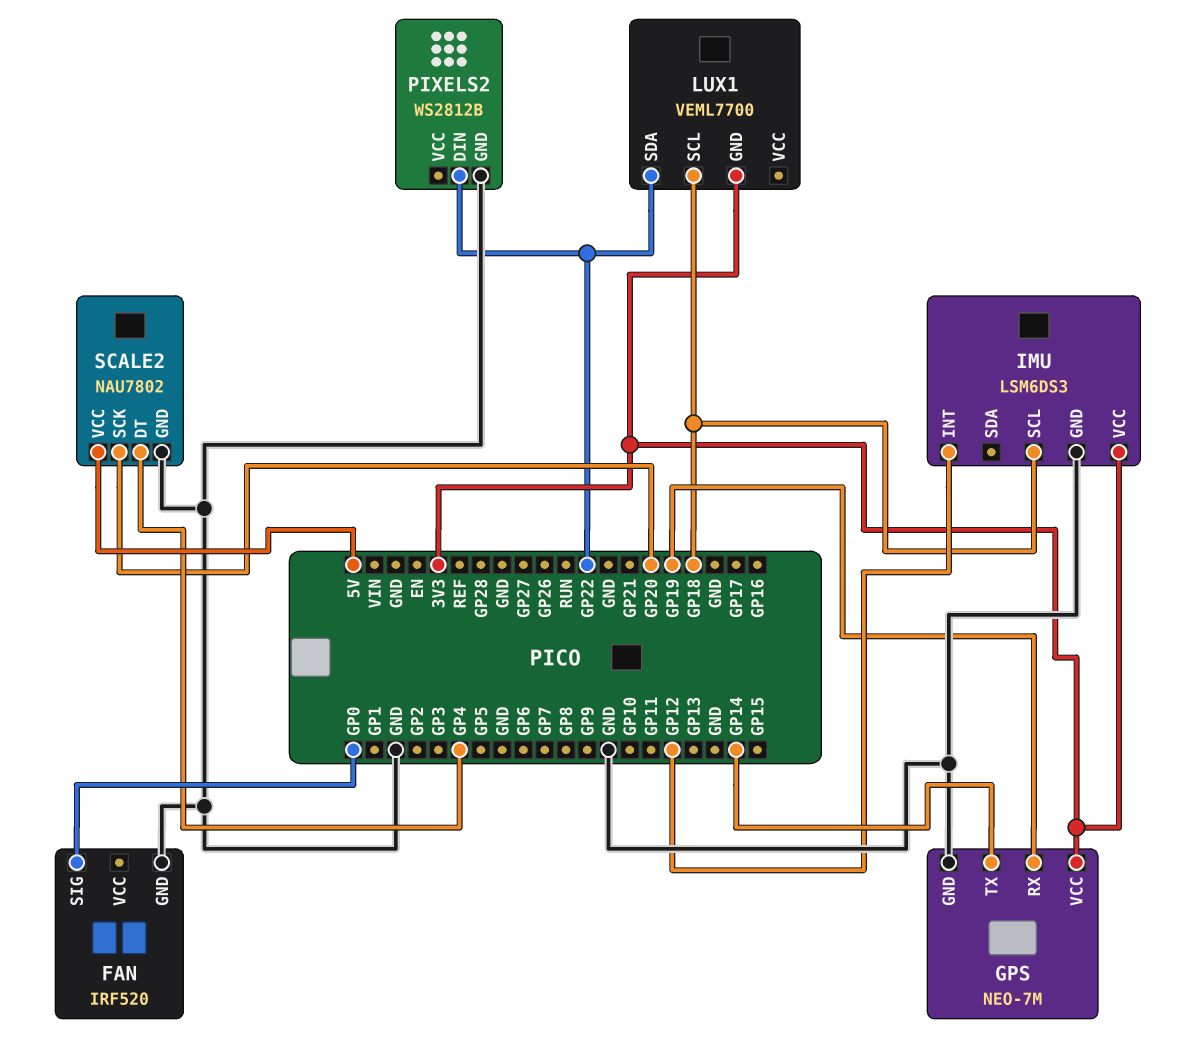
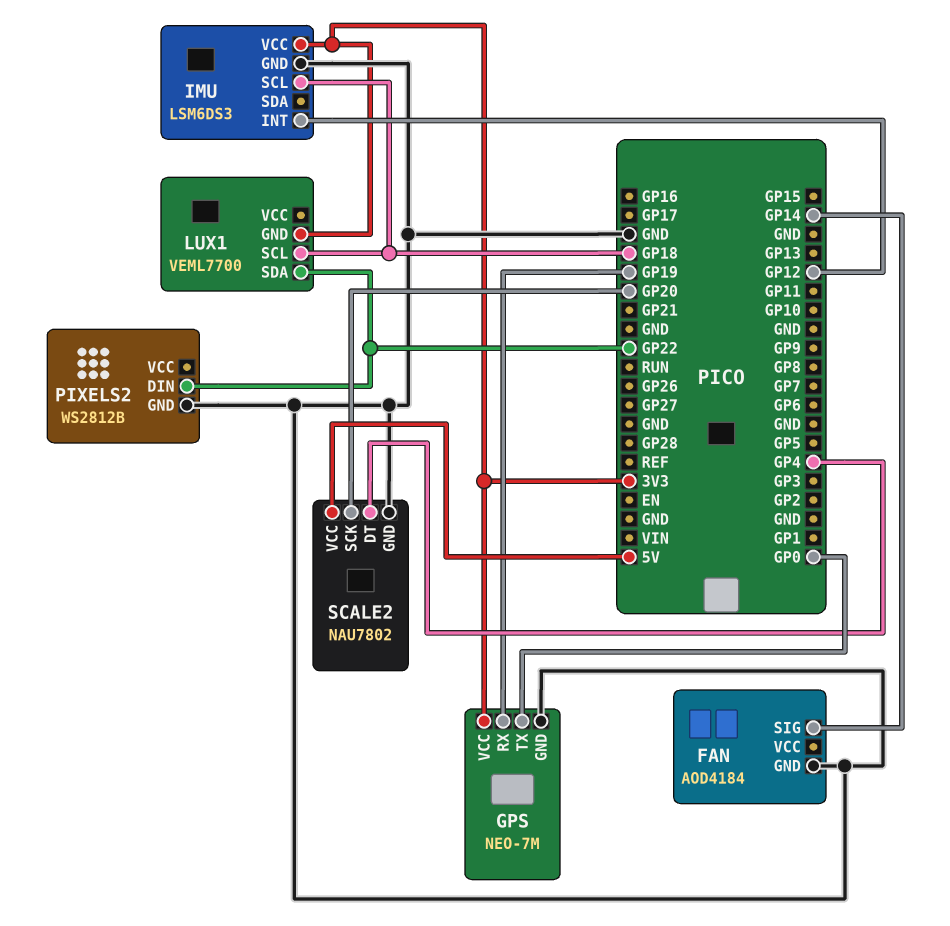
FAN: IRF520 -> AOD4184
FAN pin SIG: GP0 -> GP14
GPS pin TX: GP14 -> GP0

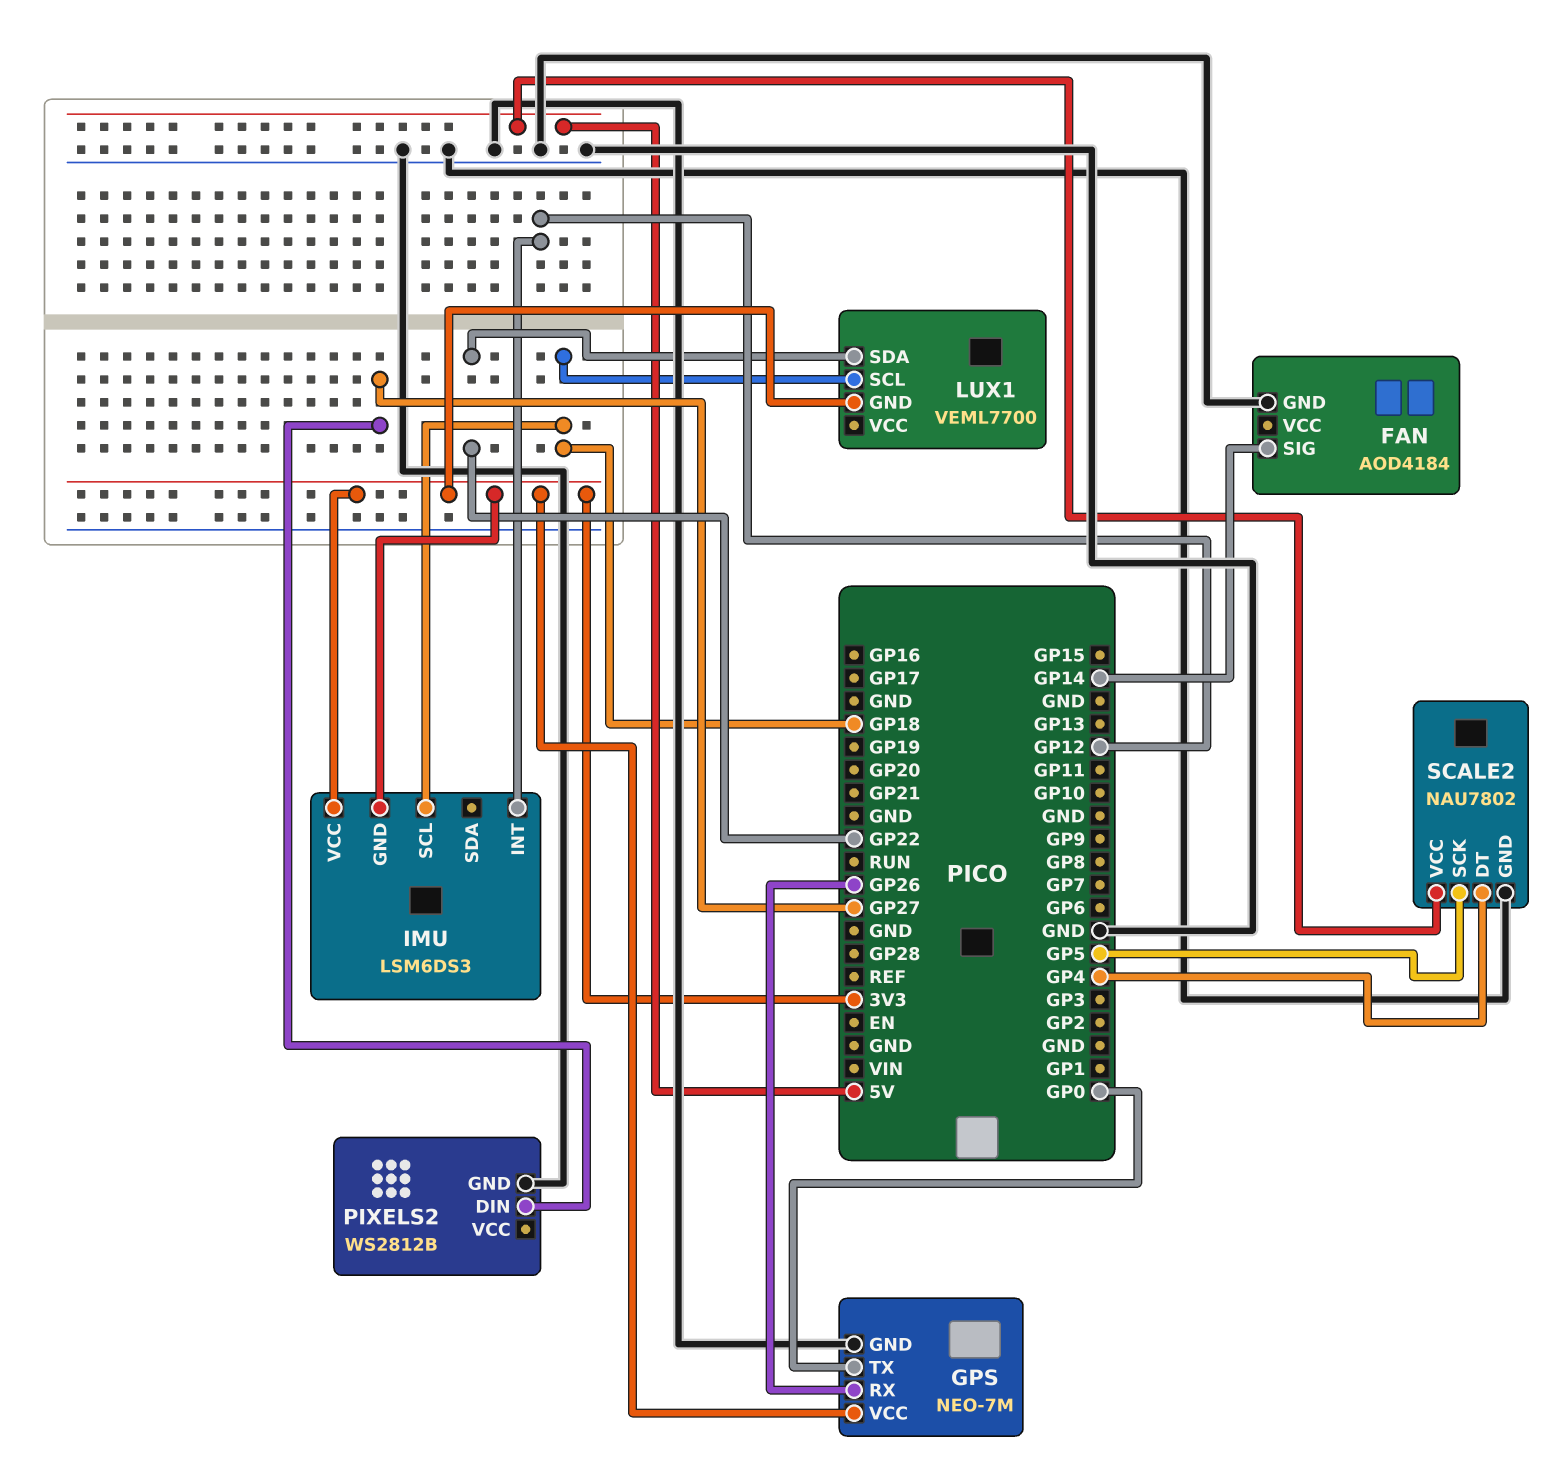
GPS pin RX: GP19 -> GP26
IMU pin GND: GND -> 3V3
PIXELS2 pin DIN: GP22 -> GP27
SCALE2 pin SCK: GP20 -> GP5

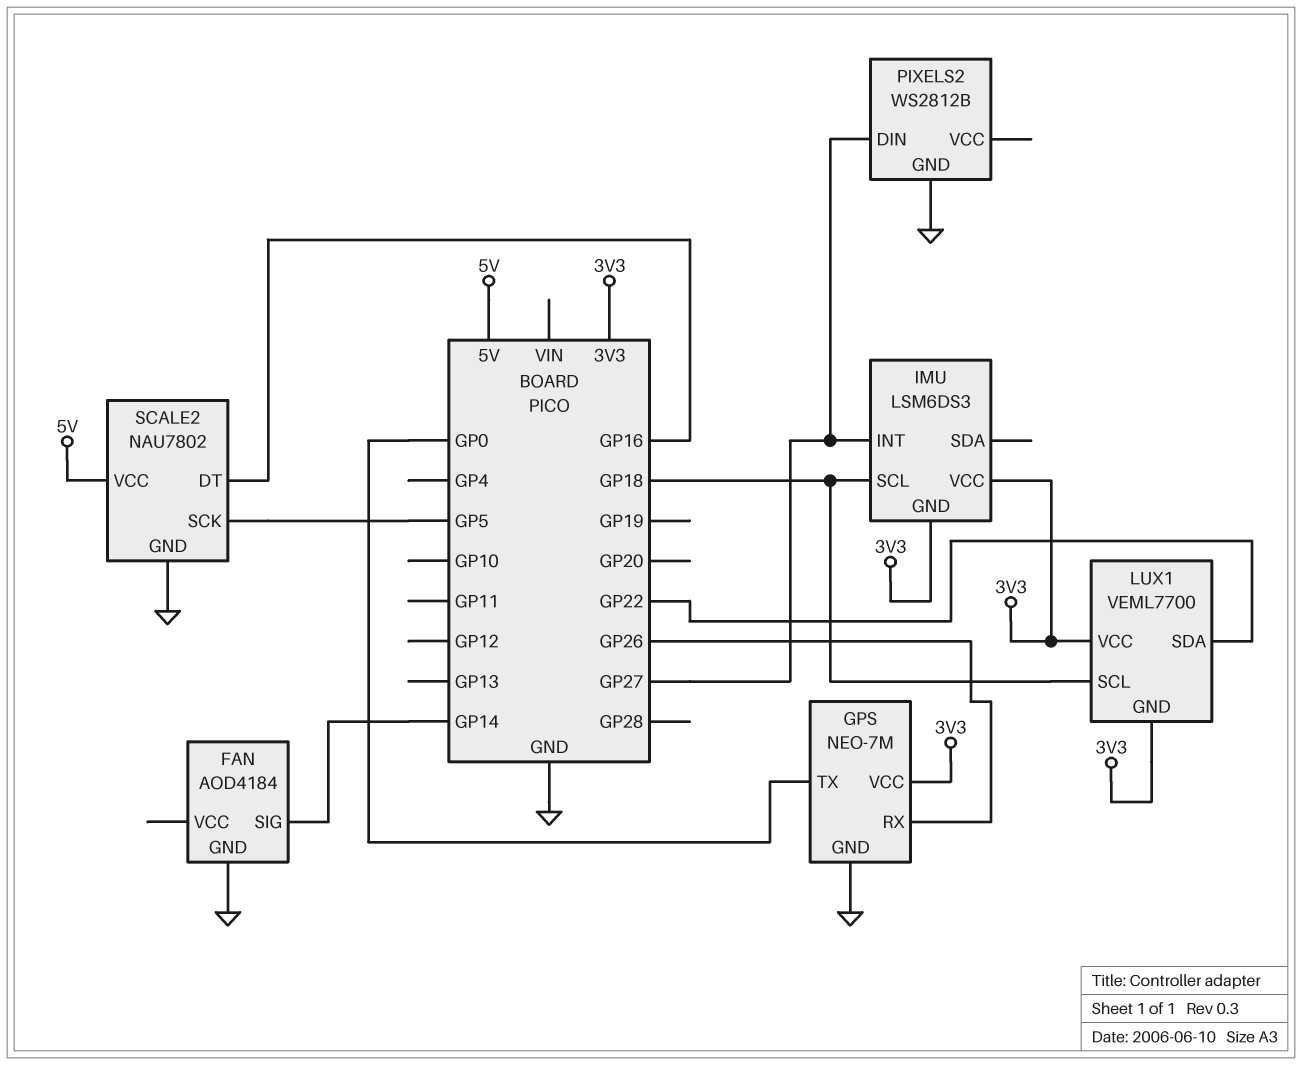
IMU pin INT: GP12 -> GP27
LUX1 pin VCC: none -> 3V3
SCALE2 pin DT: GP4 -> GP16

